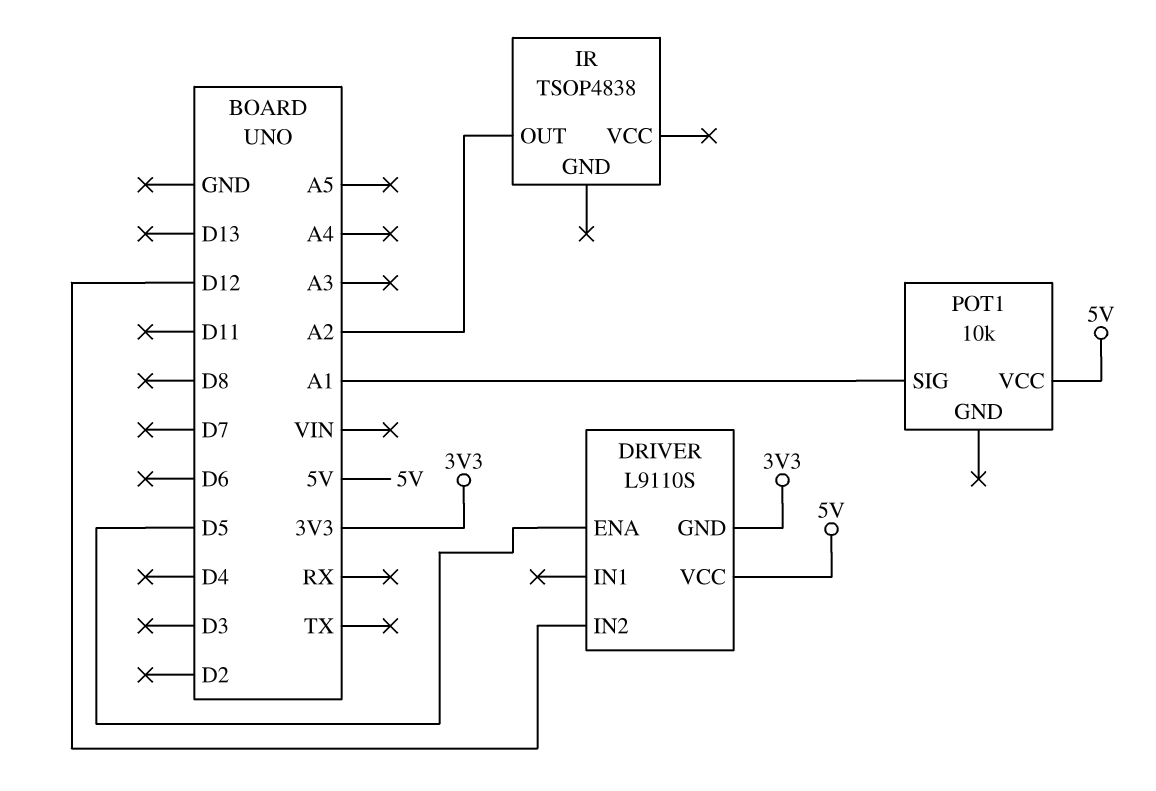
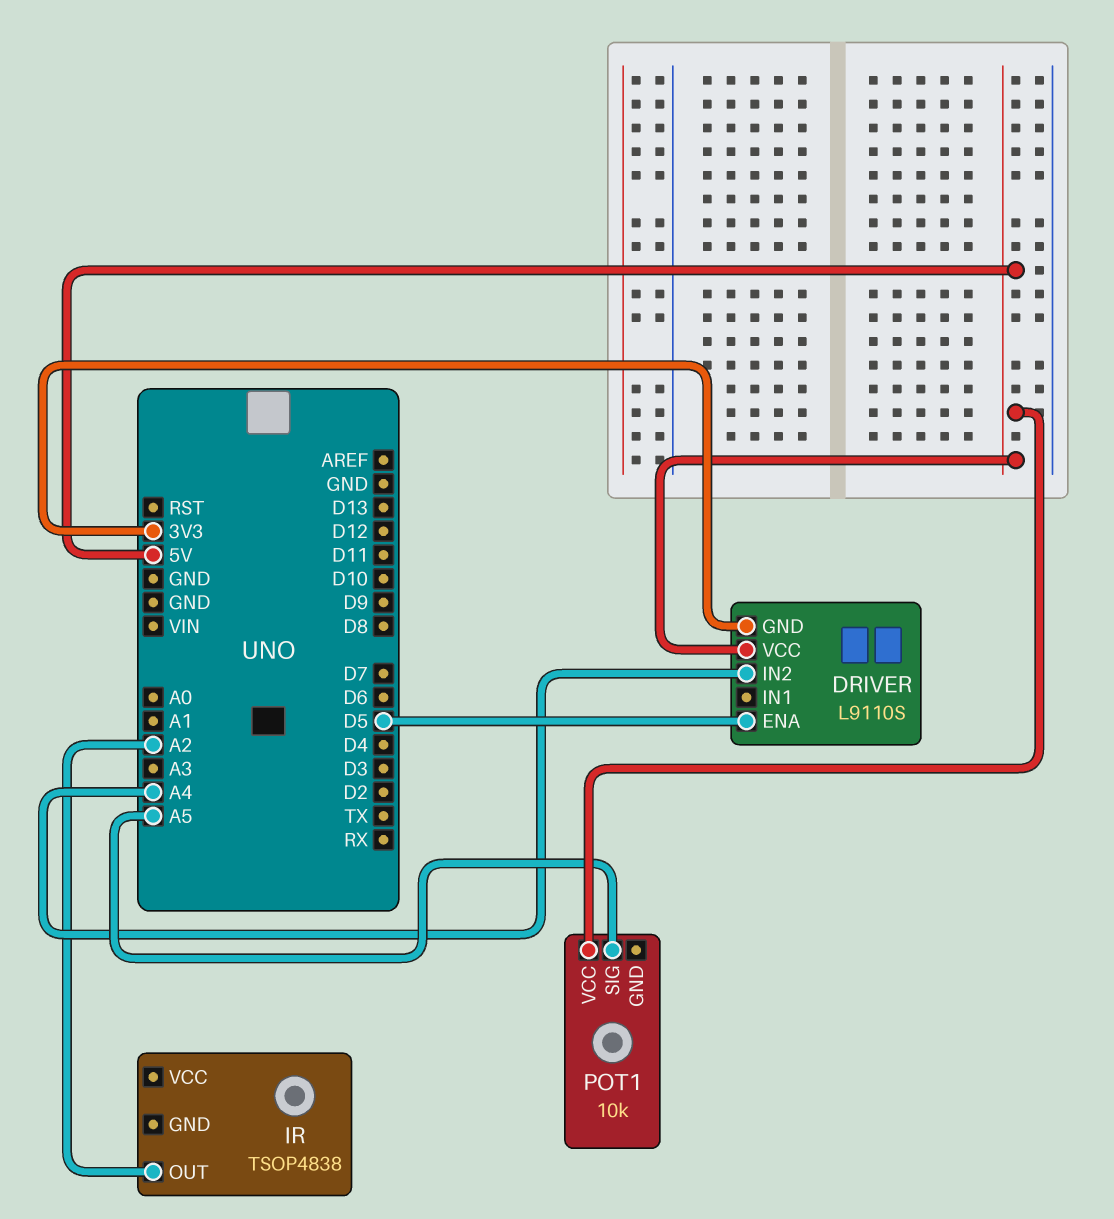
DRIVER pin IN2: D12 -> A4
POT1 pin SIG: A1 -> A5

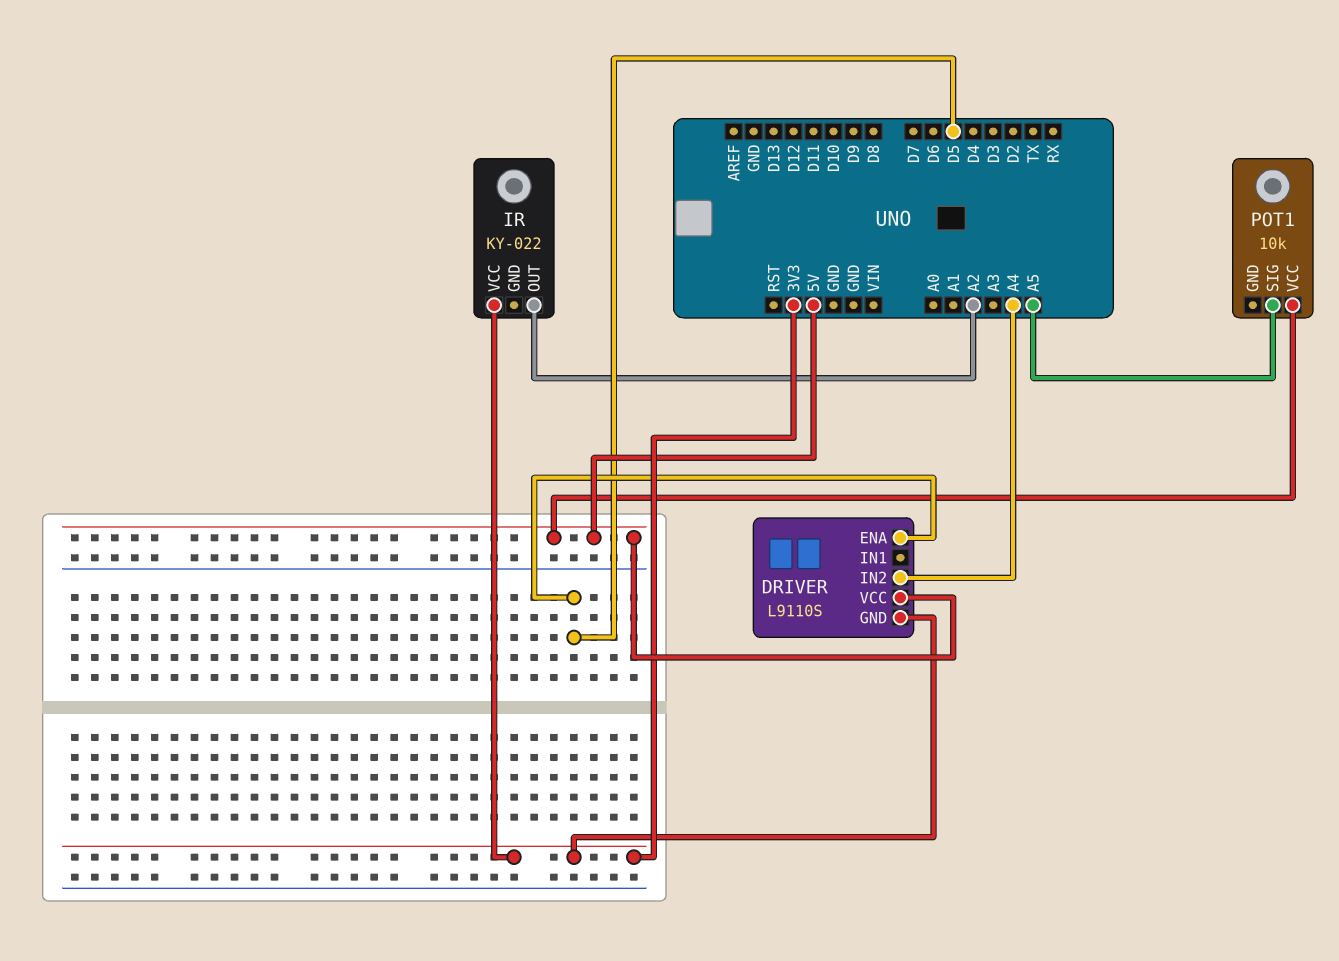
IR: TSOP4838 -> KY-022
IR pin VCC: none -> 3V3

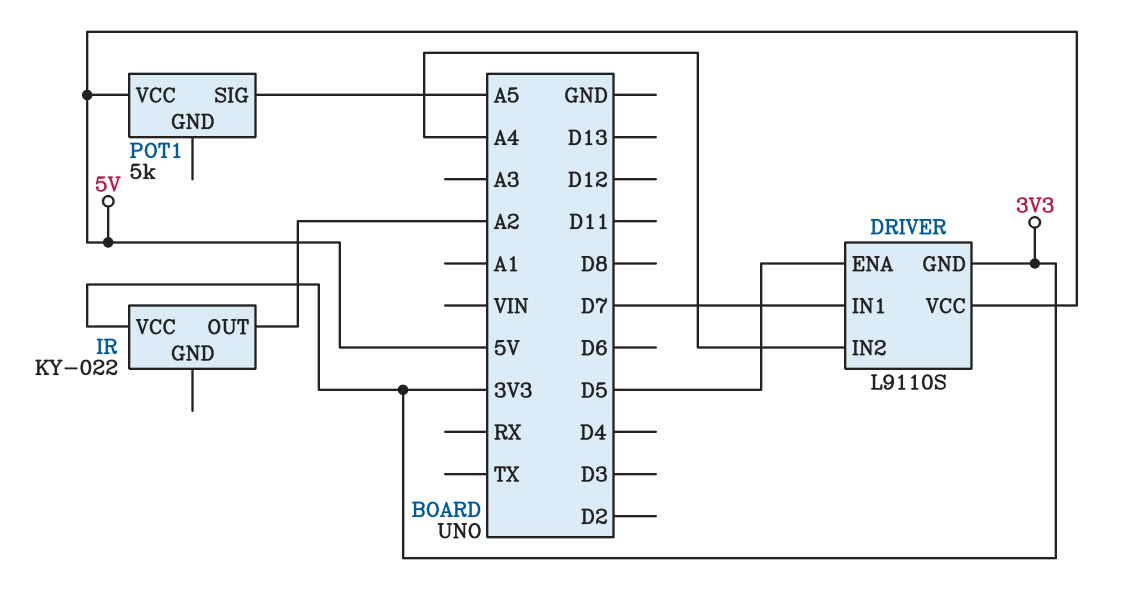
DRIVER pin IN1: none -> D7
POT1: 10k -> 5k

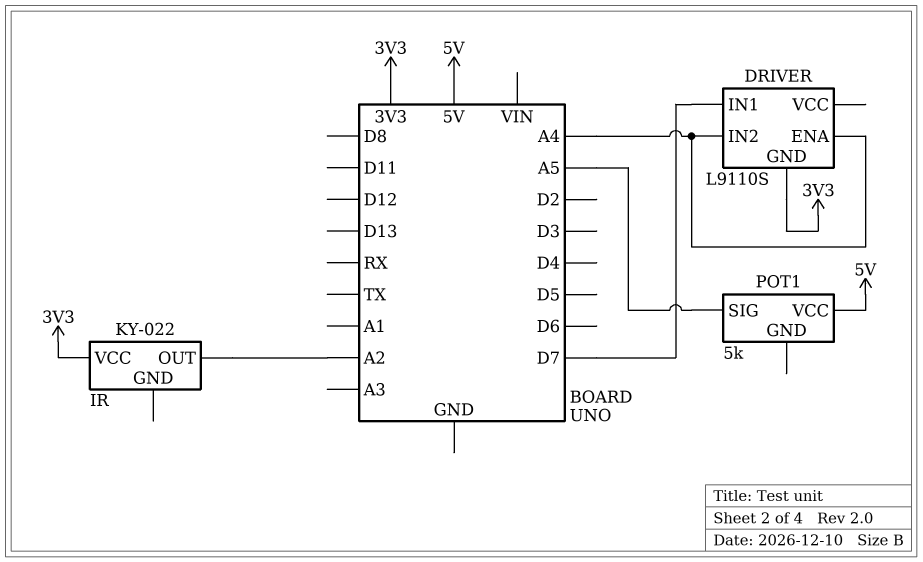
DRIVER pin ENA: D5 -> A4
DRIVER pin VCC: 5V -> none

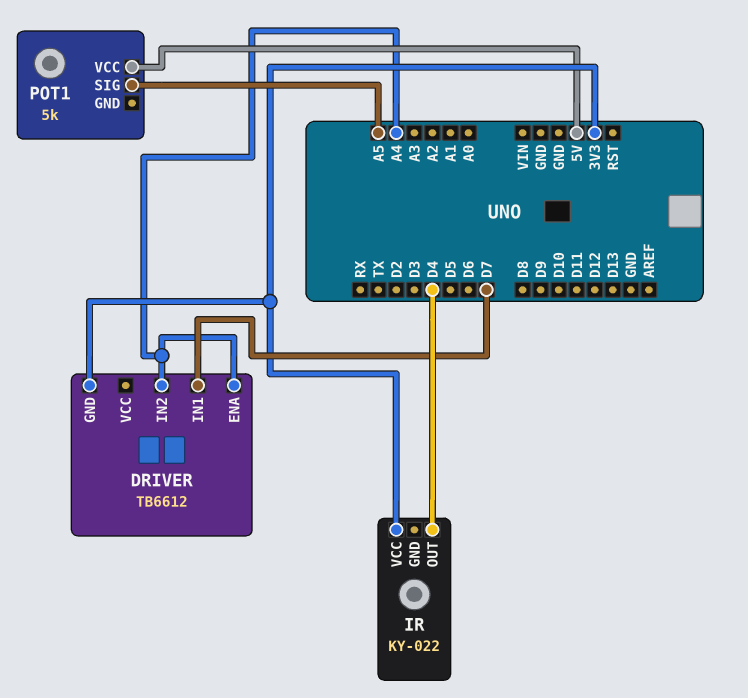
DRIVER: L9110S -> TB6612
IR pin OUT: A2 -> D4

